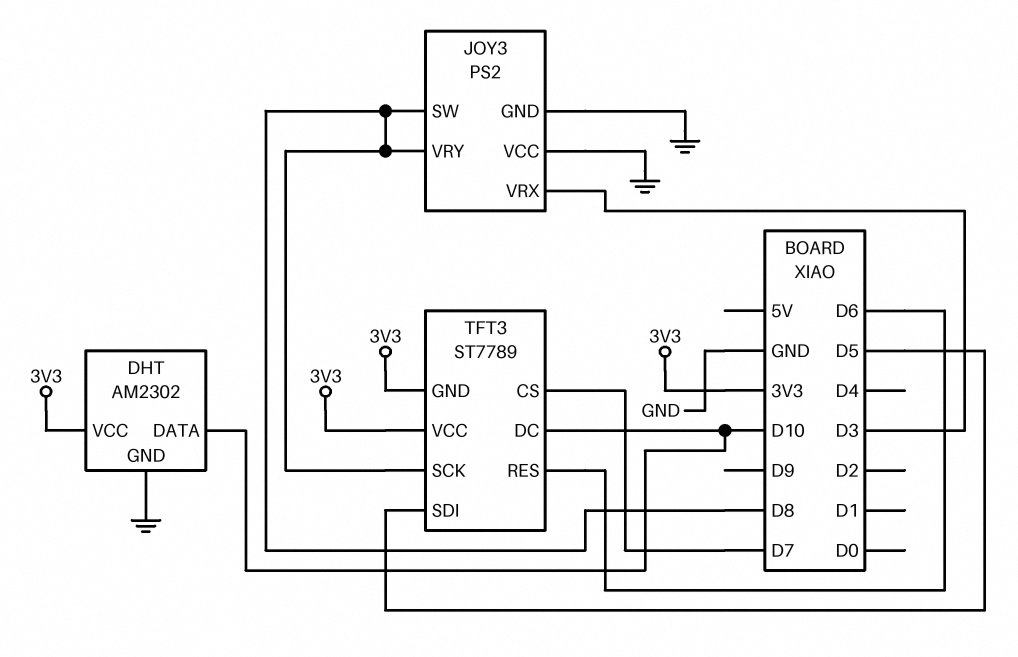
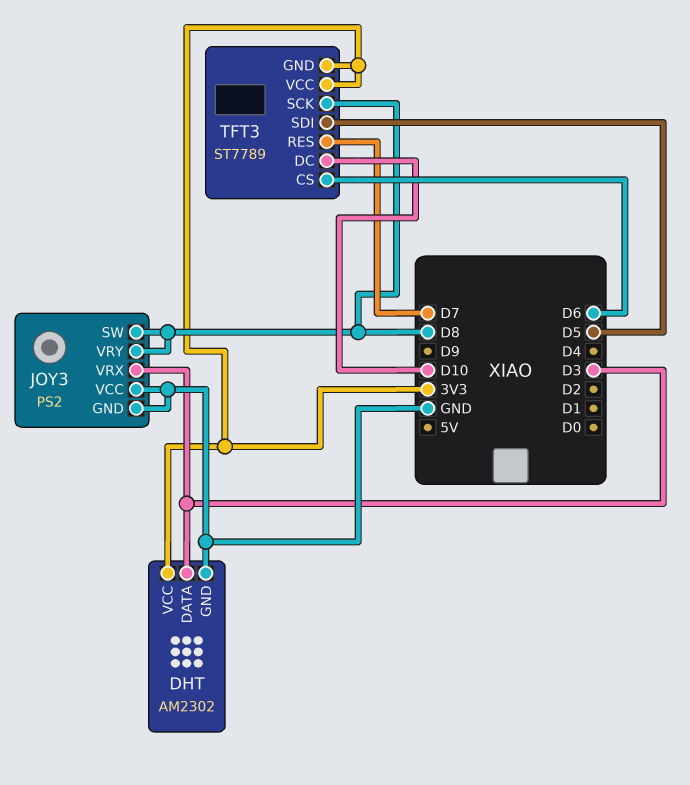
DHT pin DATA: D10 -> D3
TFT3 pin CS: D7 -> D6
TFT3 pin RES: D6 -> D7

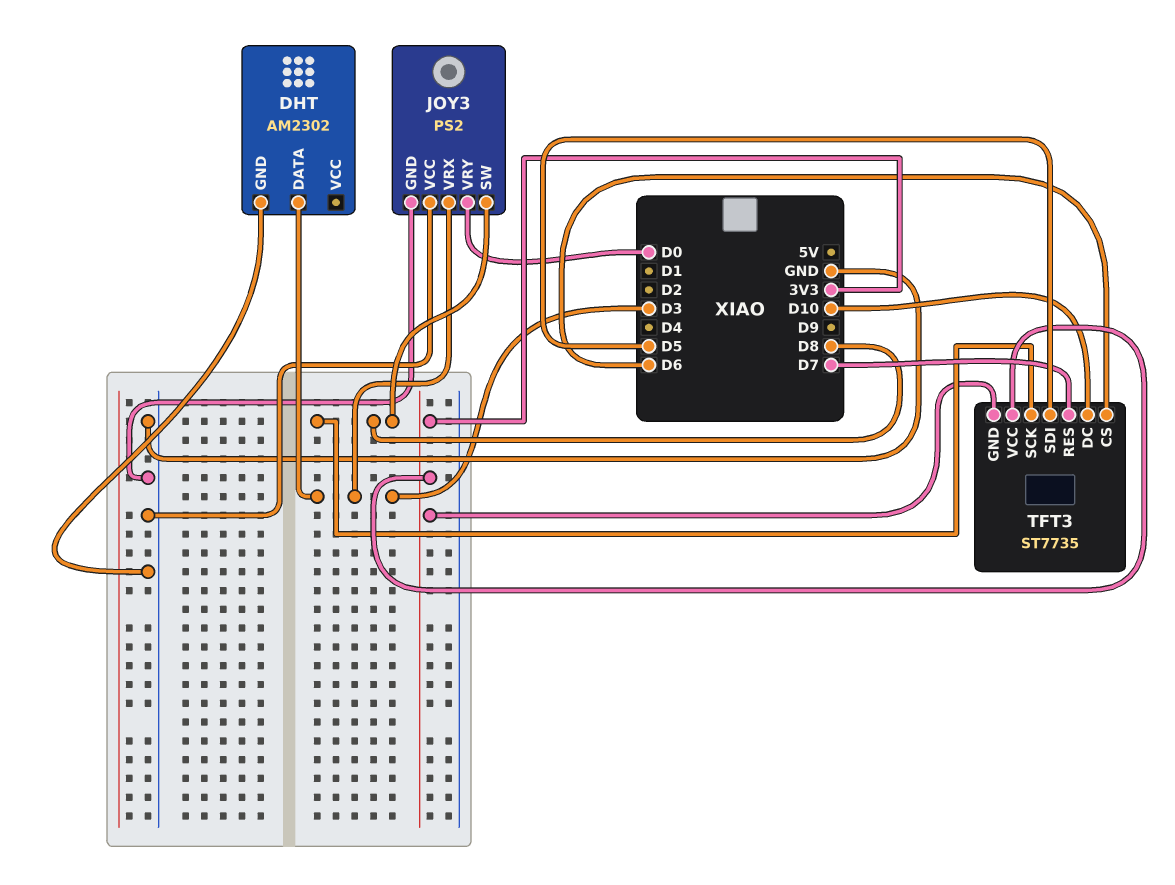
DHT pin VCC: 3V3 -> none
JOY3 pin VRY: D8 -> D0
TFT3: ST7789 -> ST7735

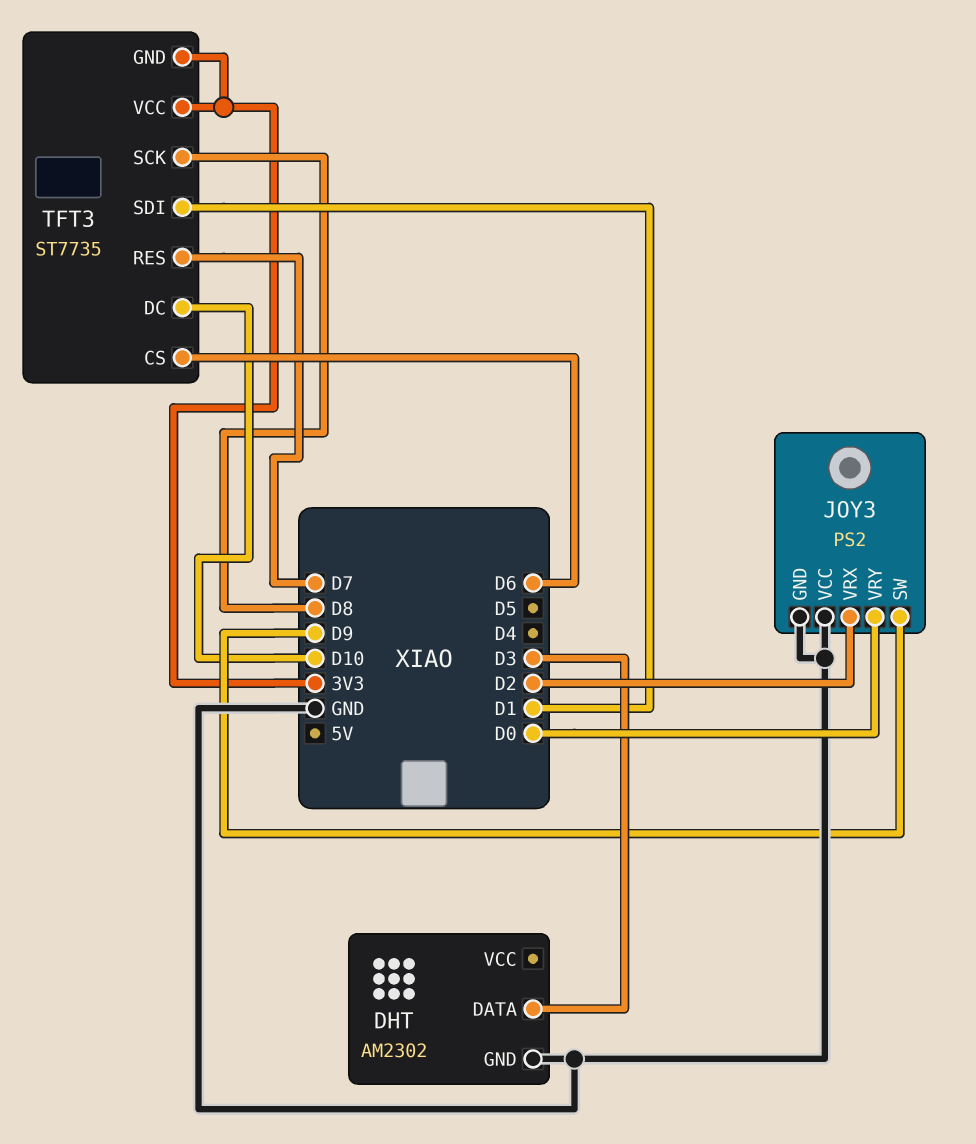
JOY3 pin SW: D8 -> D9
JOY3 pin VRX: D3 -> D2
TFT3 pin SDI: D5 -> D1

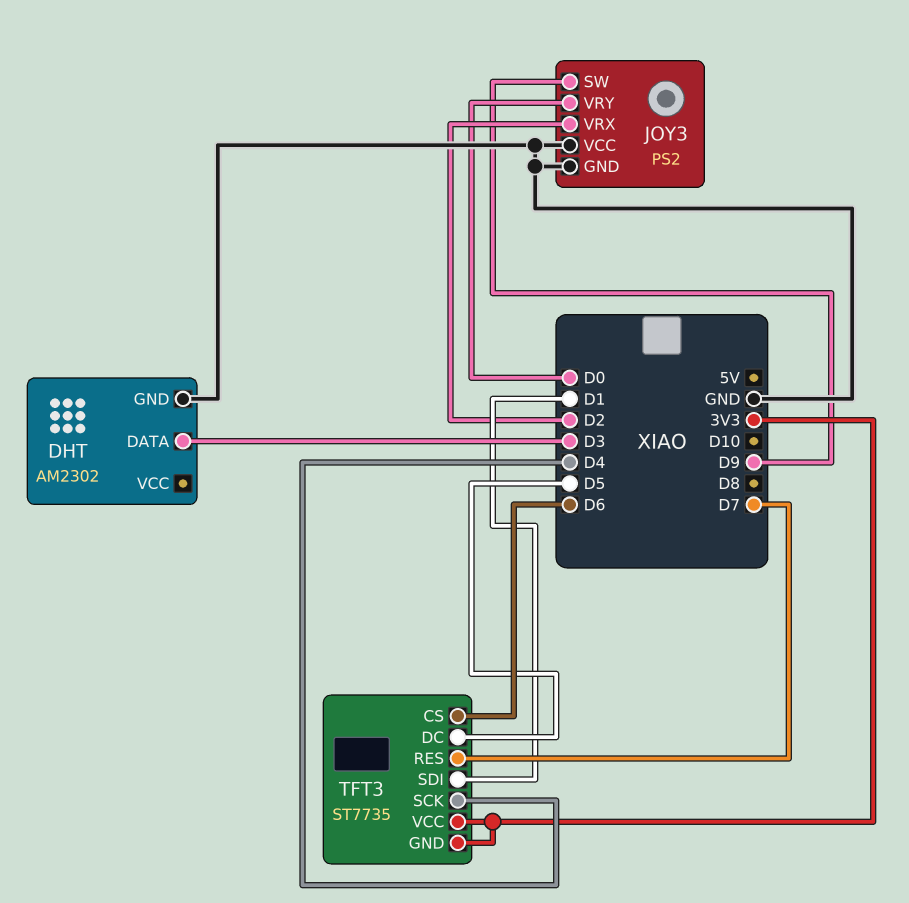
TFT3 pin DC: D10 -> D5
TFT3 pin SCK: D8 -> D4

